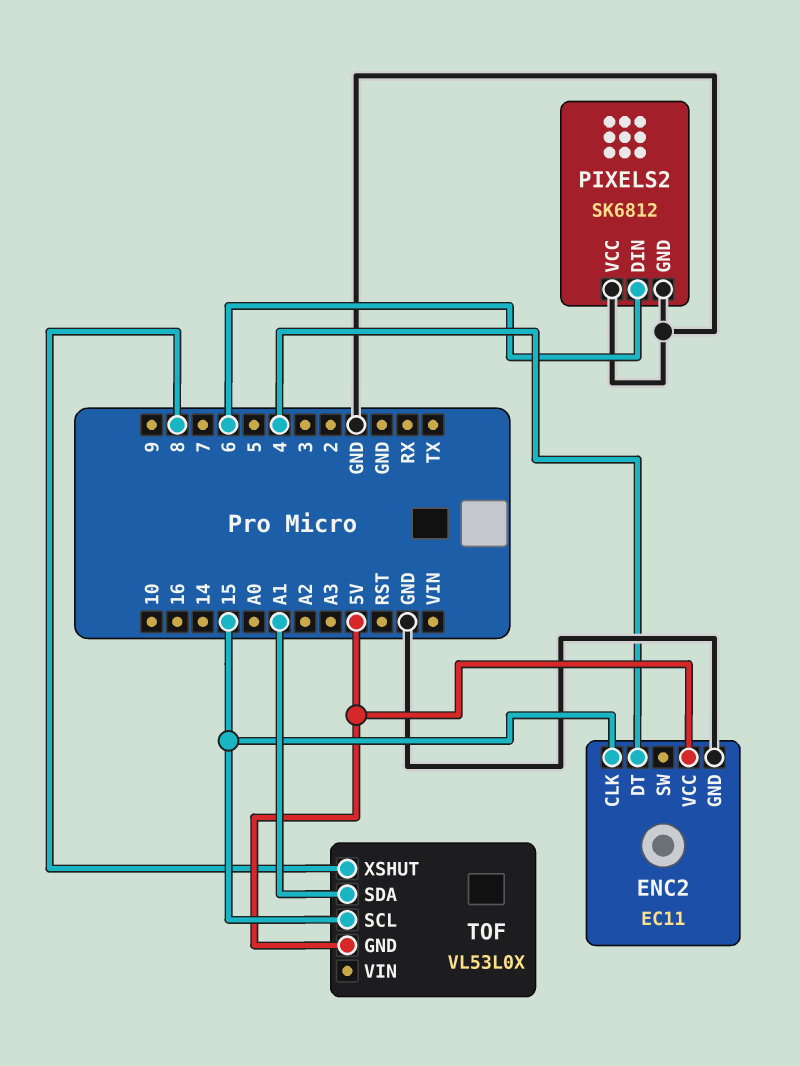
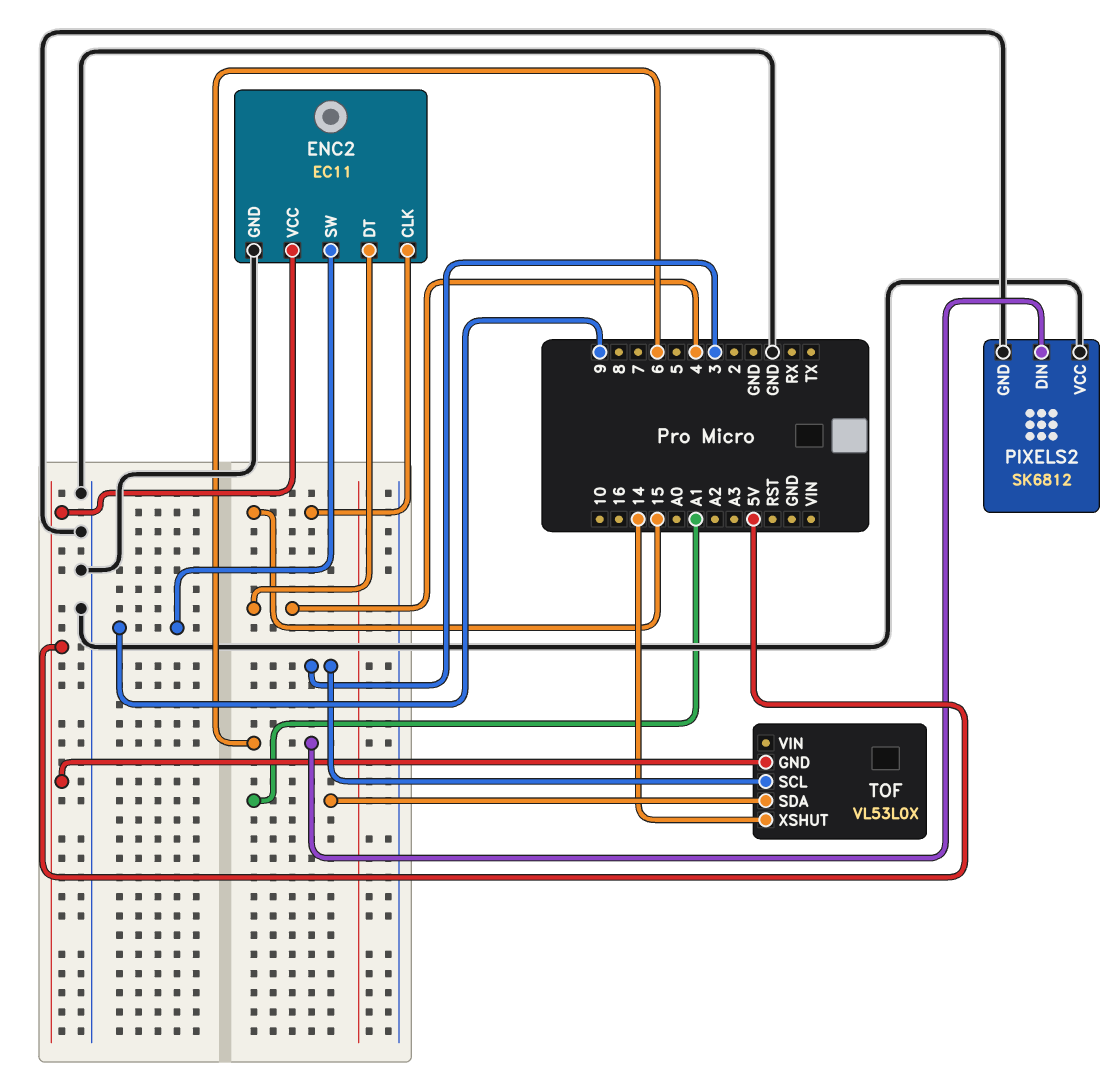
ENC2 pin SW: none -> 9
TOF pin SCL: 15 -> 3
TOF pin XSHUT: 8 -> 14

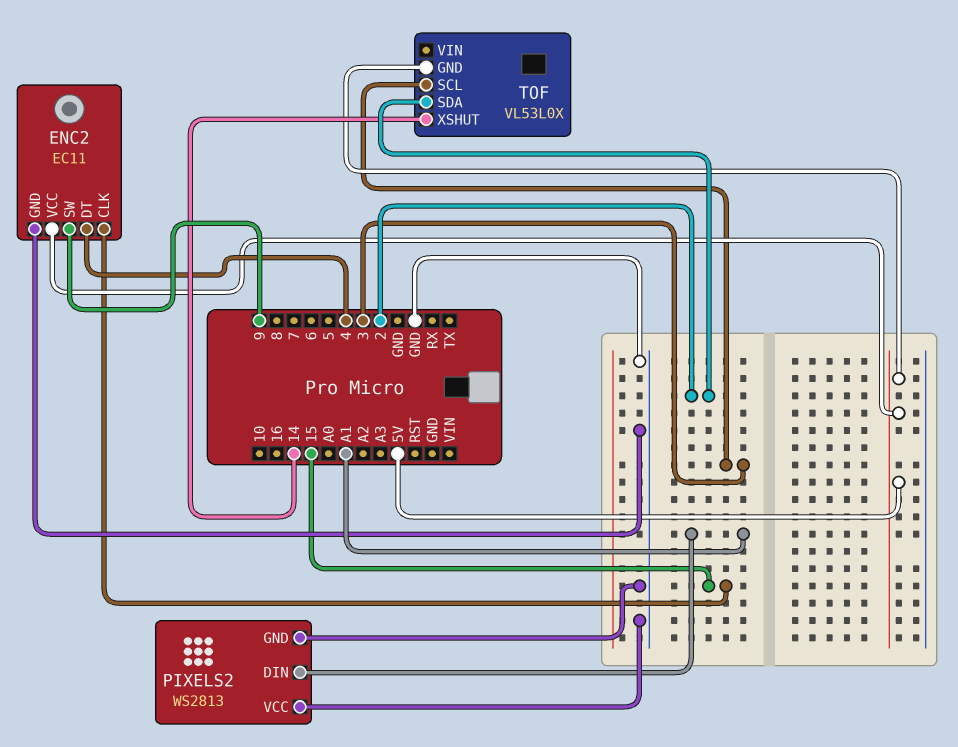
PIXELS2: SK6812 -> WS2813
PIXELS2 pin DIN: 6 -> A1
TOF pin SDA: A1 -> 2

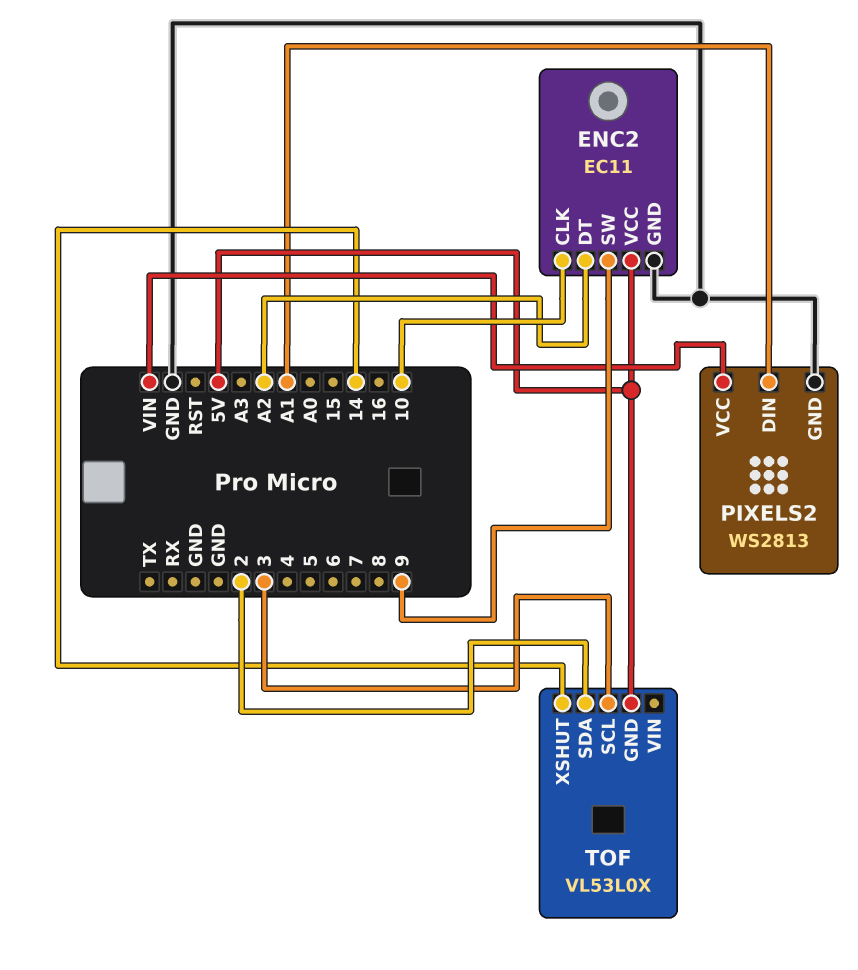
ENC2 pin CLK: 15 -> 10
ENC2 pin DT: 4 -> A2
PIXELS2 pin VCC: GND -> VIN

